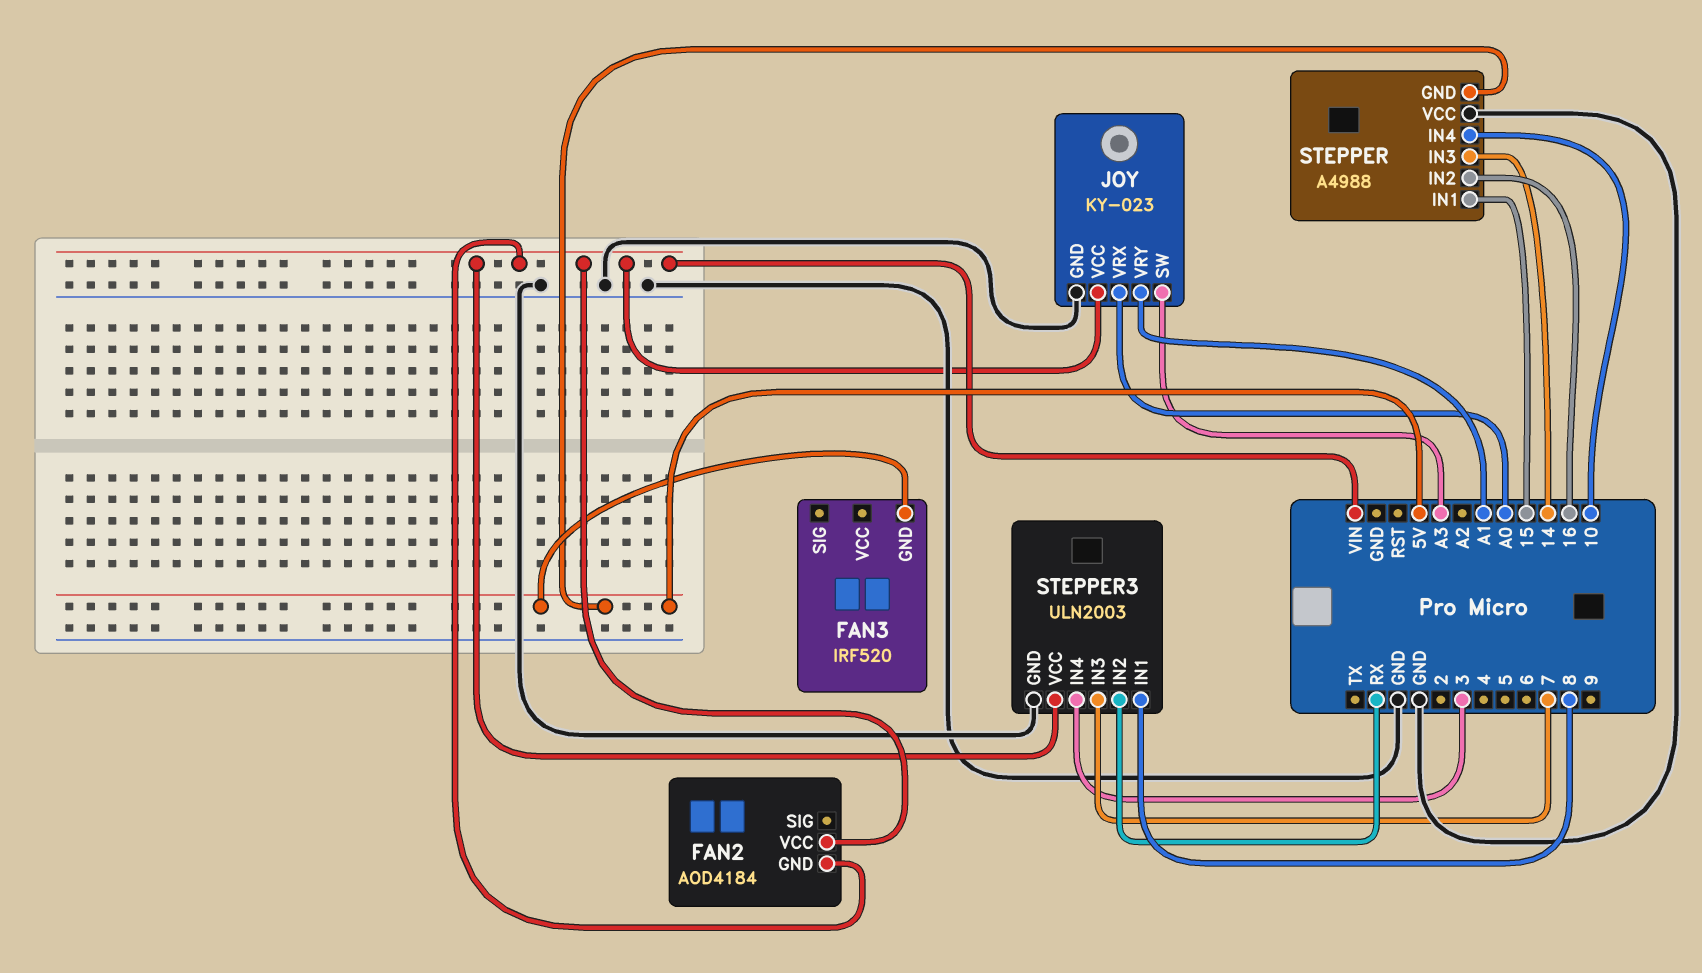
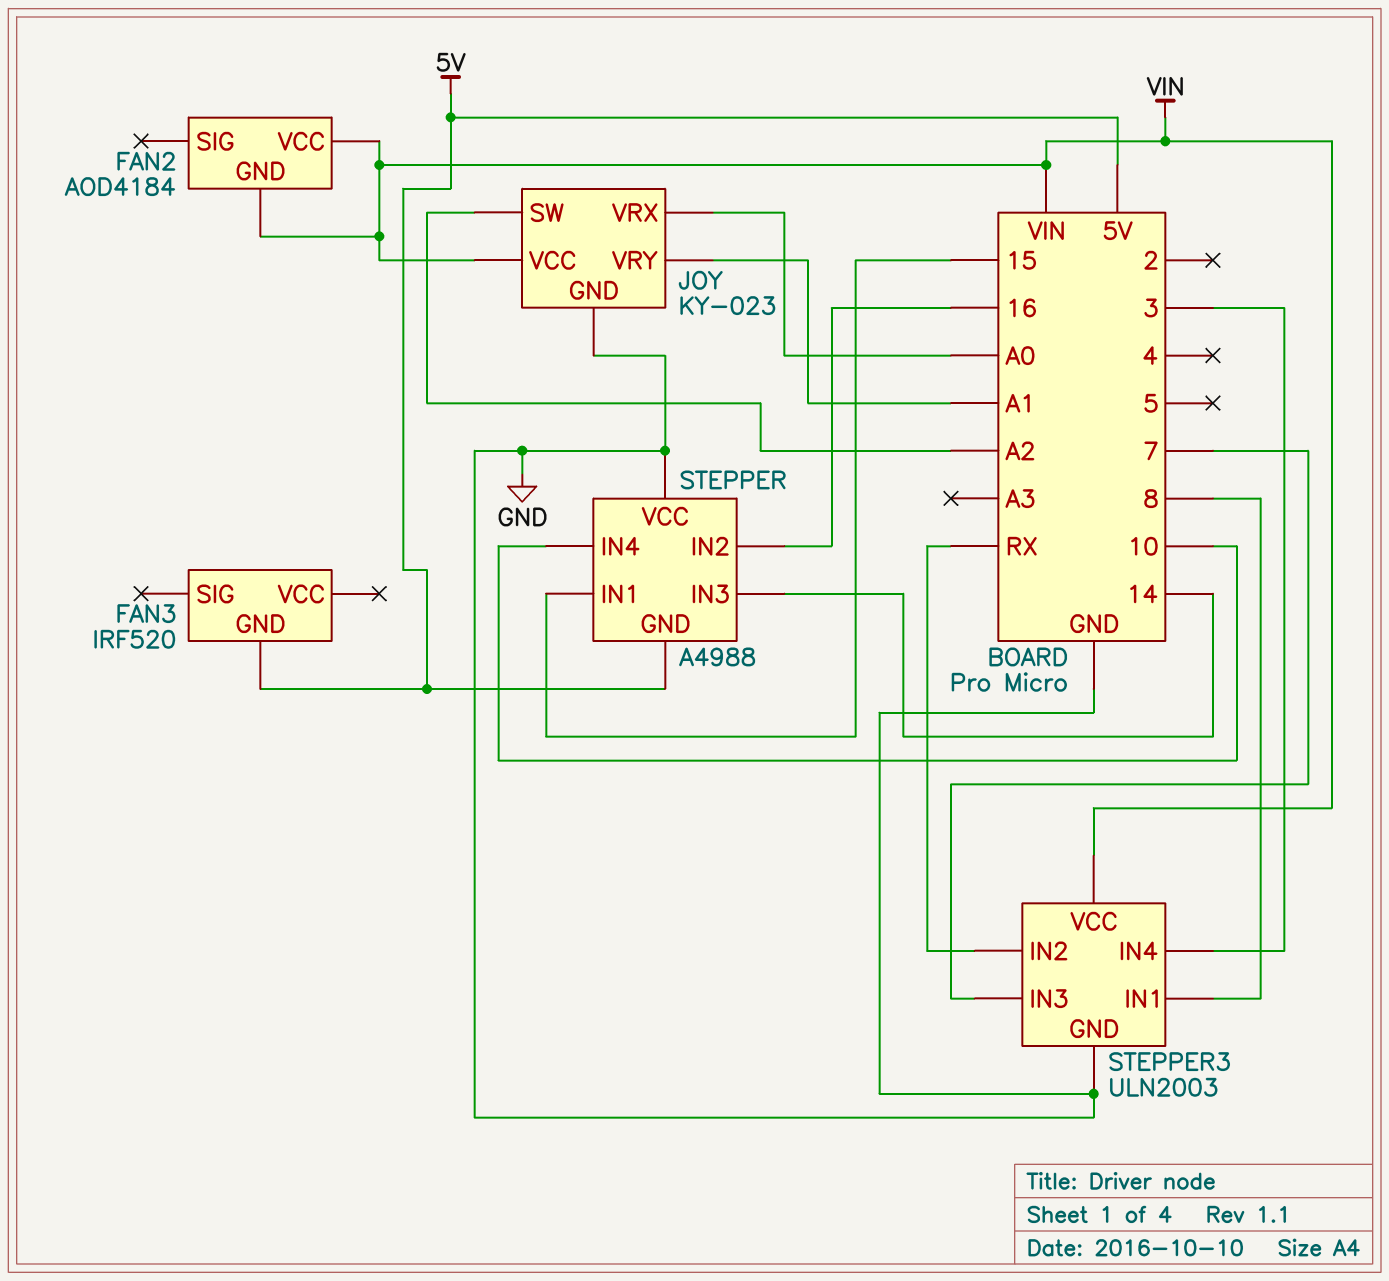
JOY pin SW: A3 -> A2

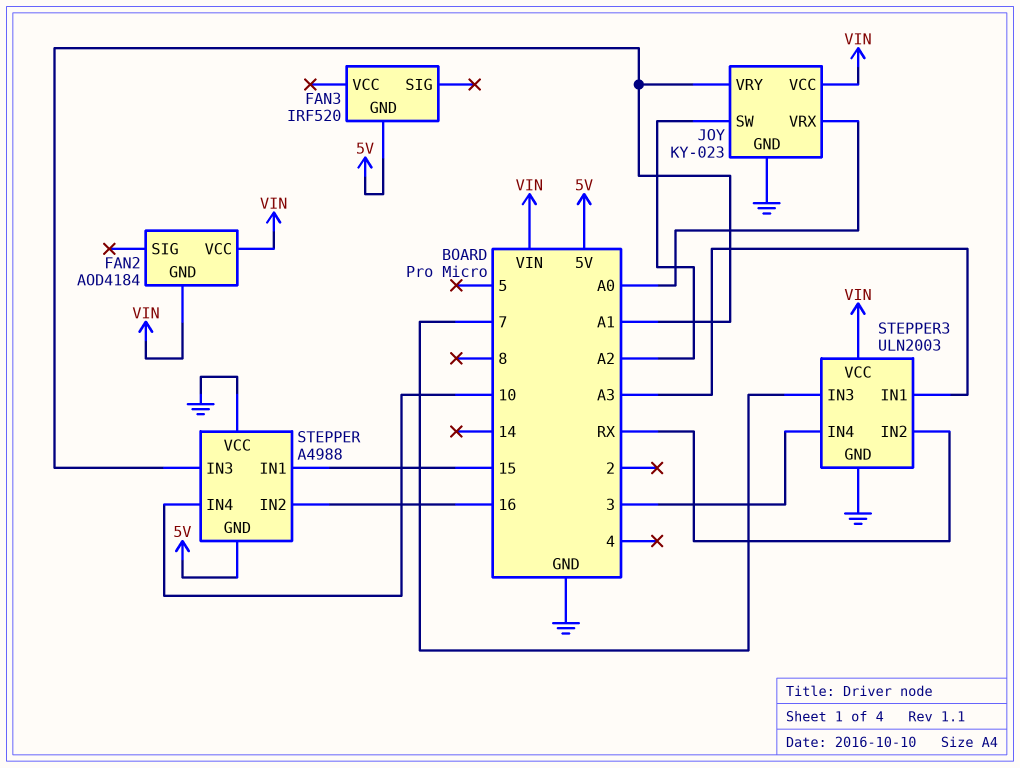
STEPPER pin IN3: 14 -> A1
STEPPER3 pin IN1: 8 -> A3

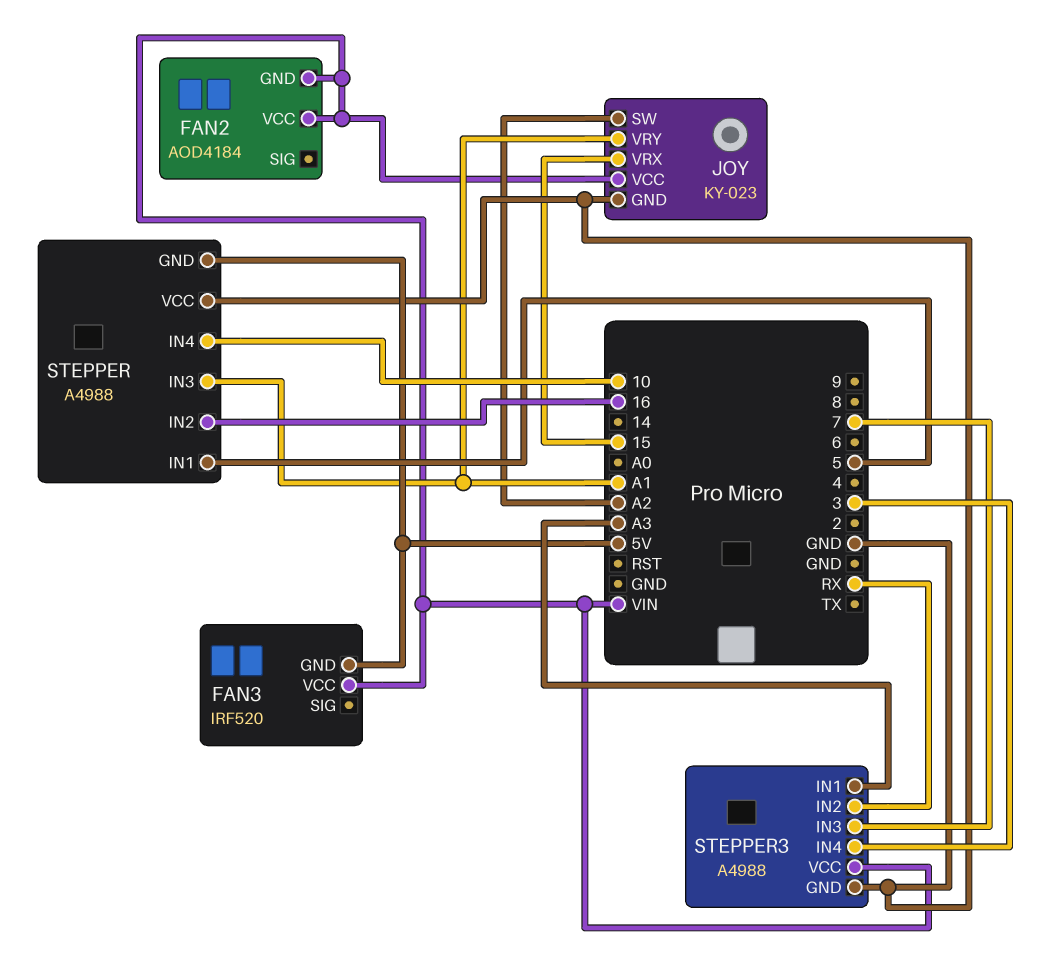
FAN3 pin VCC: none -> VIN
JOY pin VRX: A0 -> 15
STEPPER pin IN1: 15 -> 5
STEPPER3: ULN2003 -> A4988

